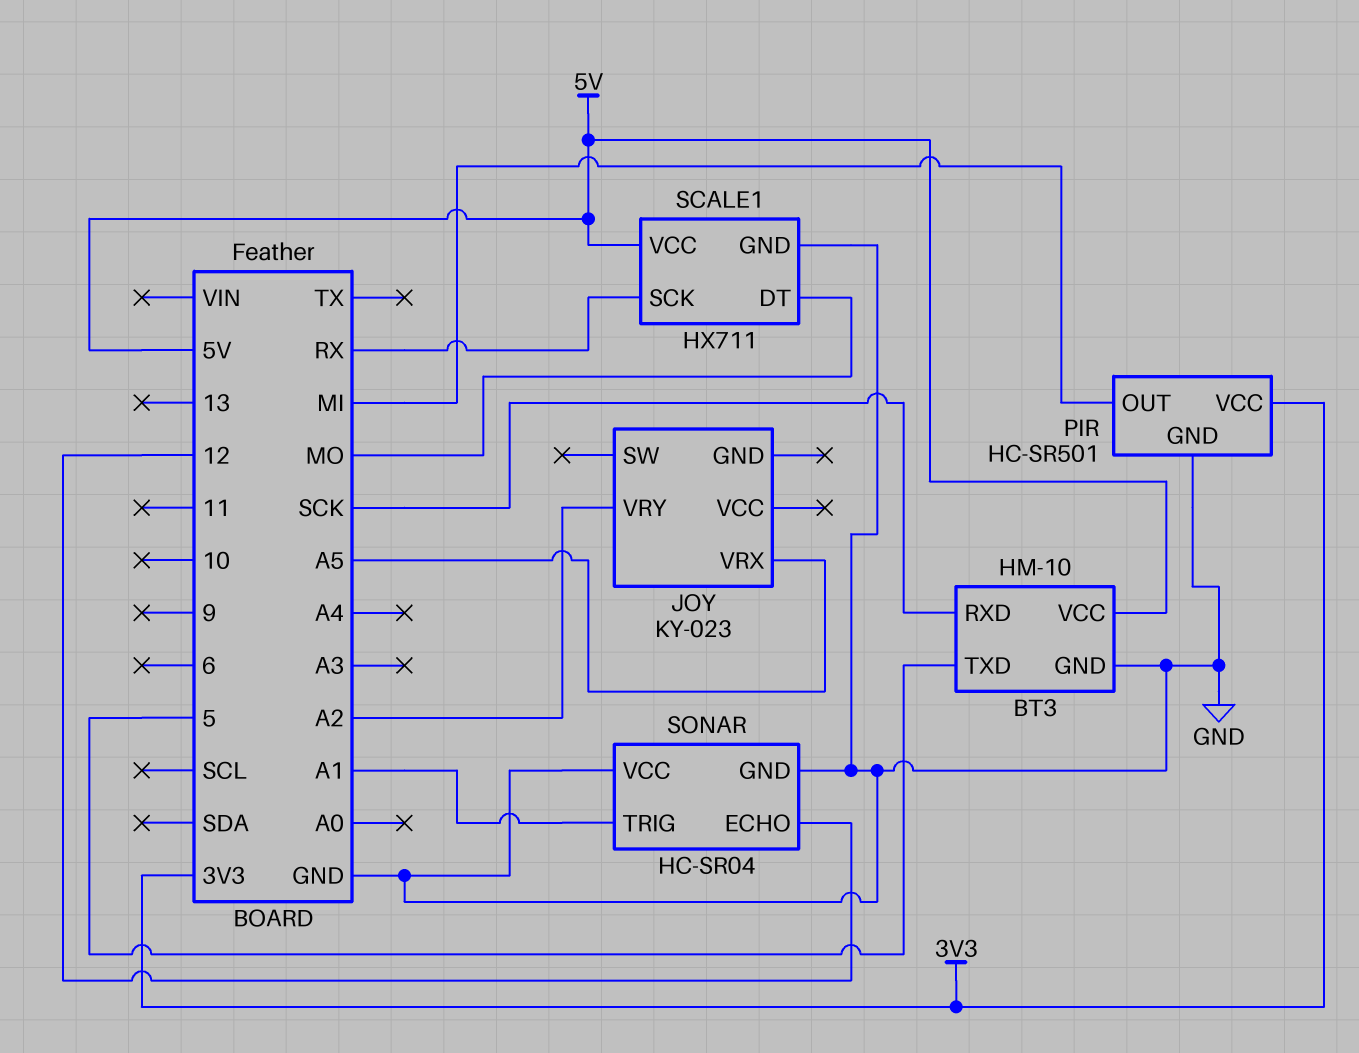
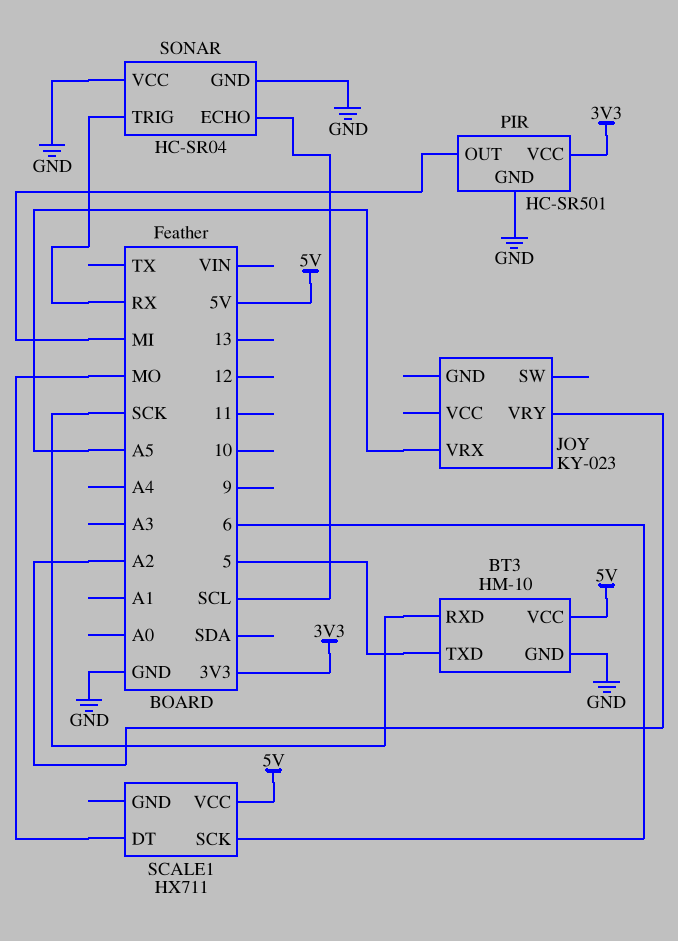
SCALE1 pin GND: GND -> none
SCALE1 pin SCK: RX -> 6
SONAR pin ECHO: 12 -> SCL
SONAR pin TRIG: A1 -> RX

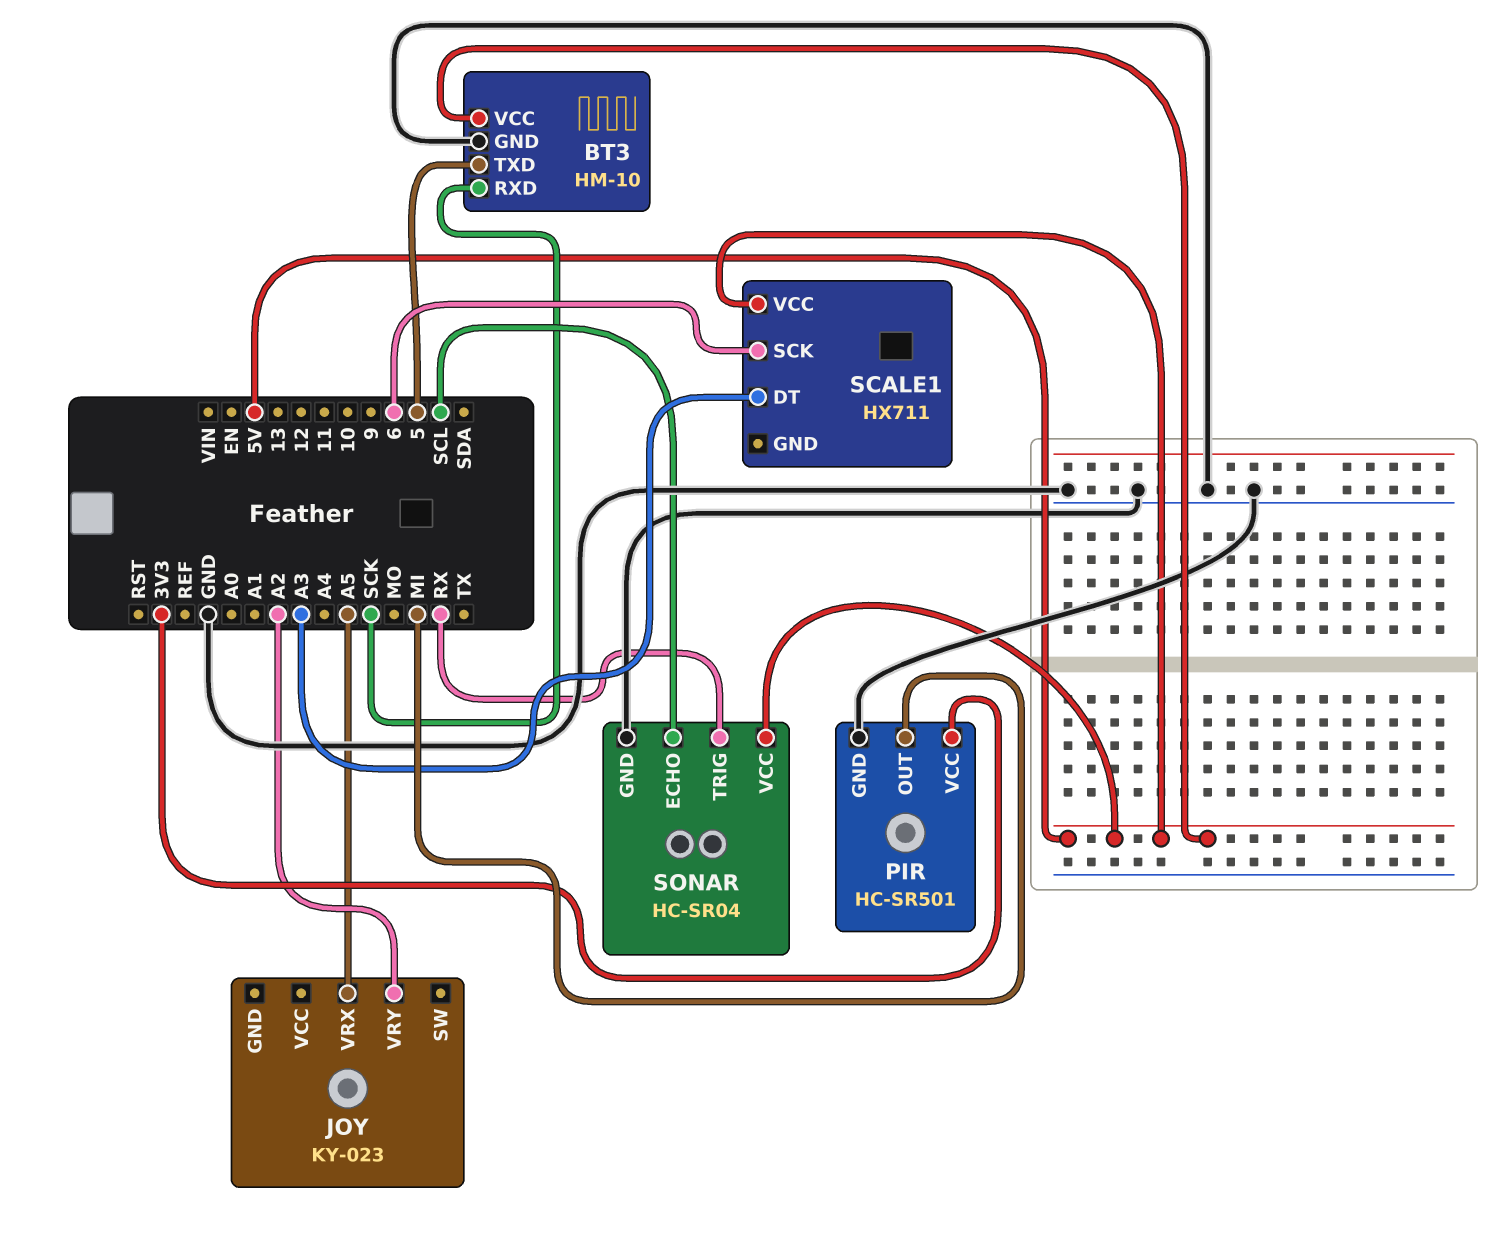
SCALE1 pin DT: MO -> A3
SONAR pin VCC: GND -> 5V

